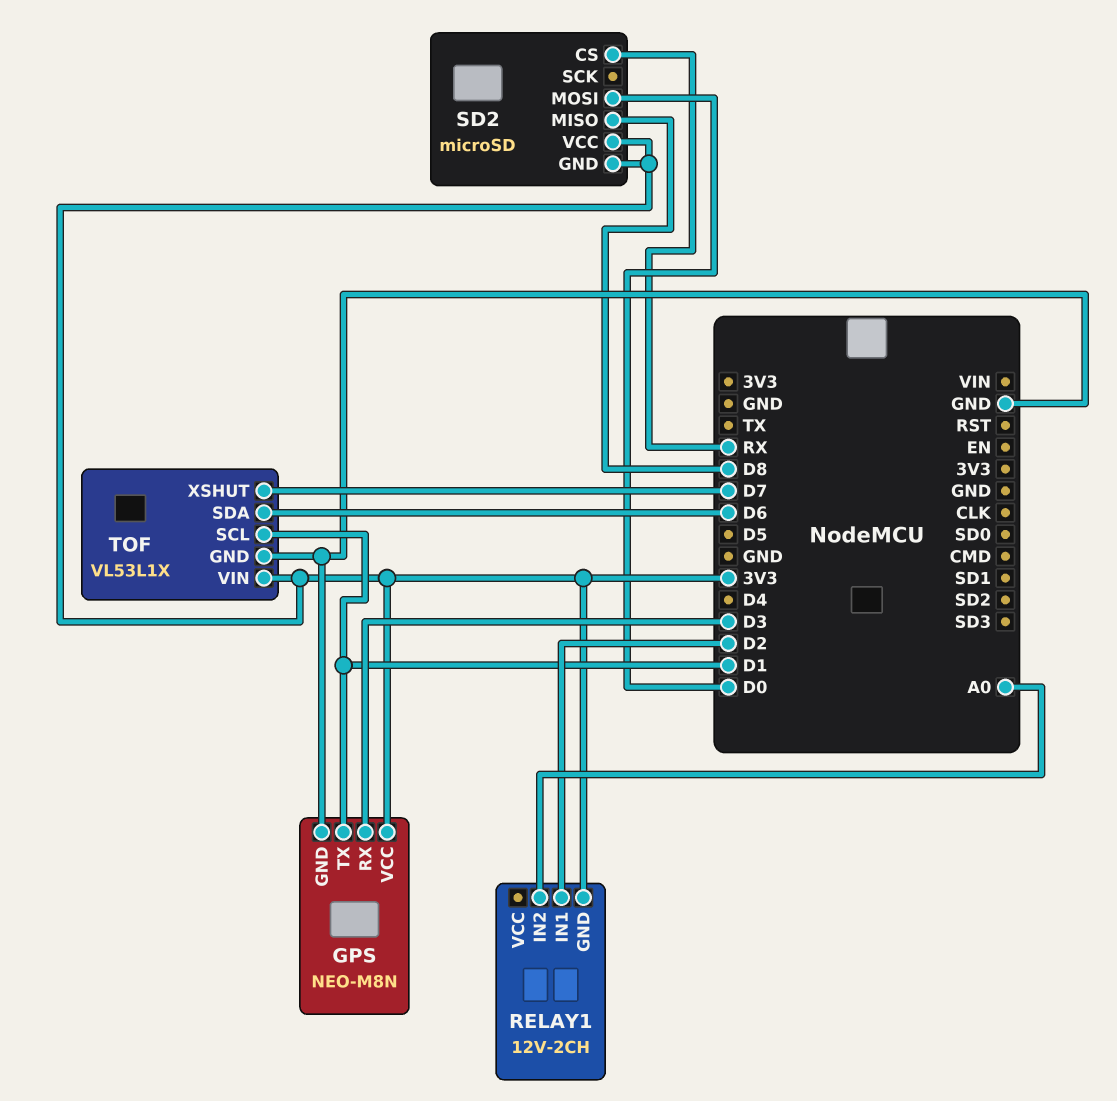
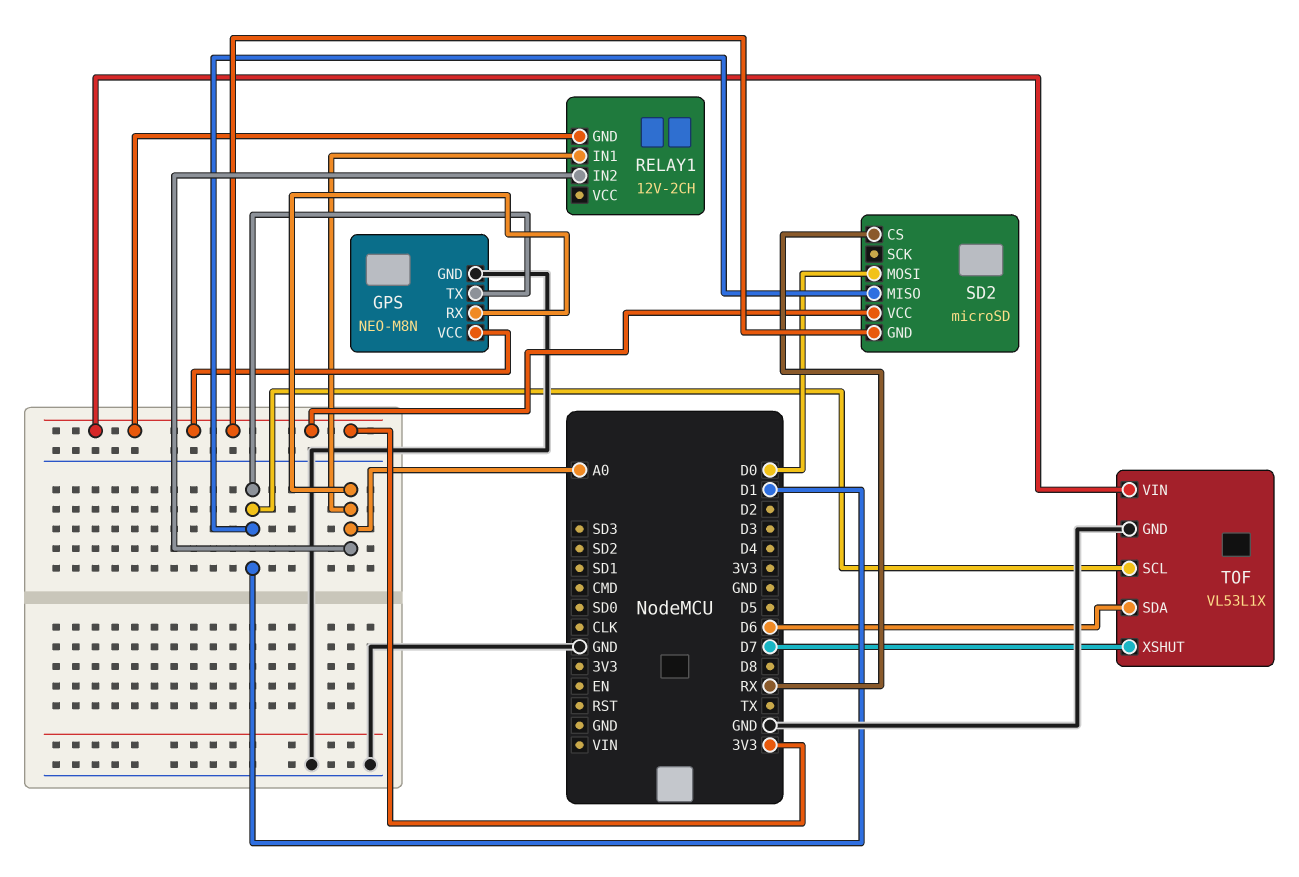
GPS pin RX: D3 -> A0
RELAY1 pin IN1: D2 -> A0
SD2 pin MISO: D8 -> D1

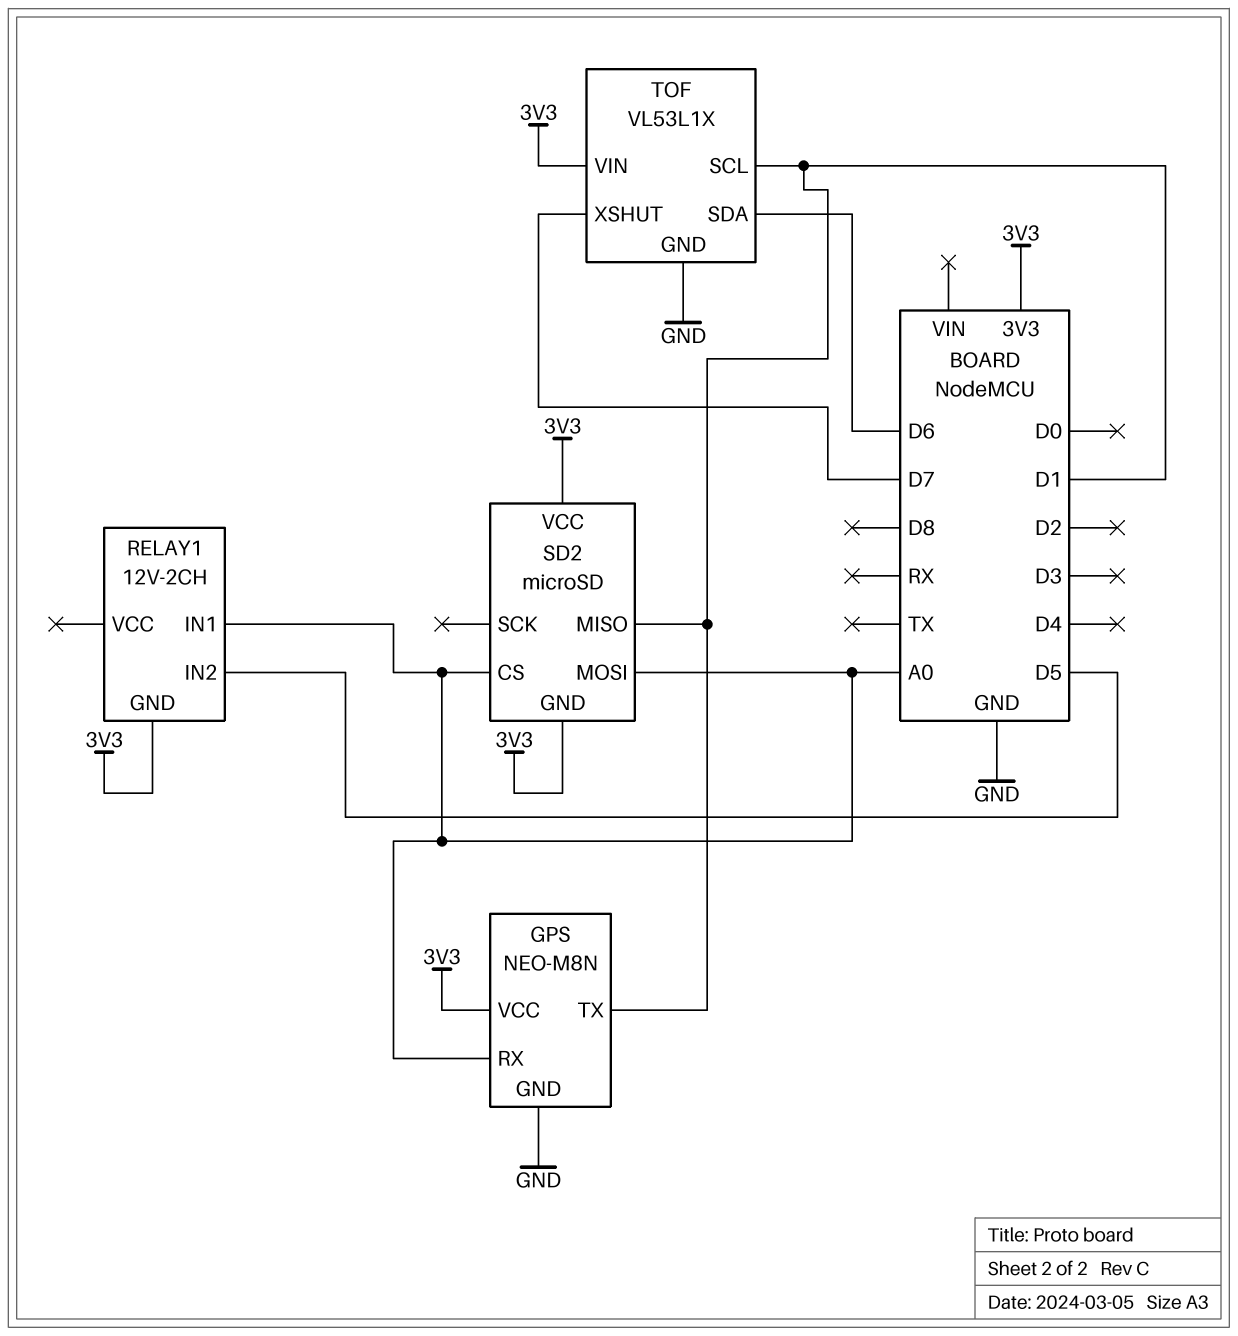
RELAY1 pin IN2: A0 -> D5
SD2 pin CS: RX -> A0
SD2 pin MOSI: D0 -> A0

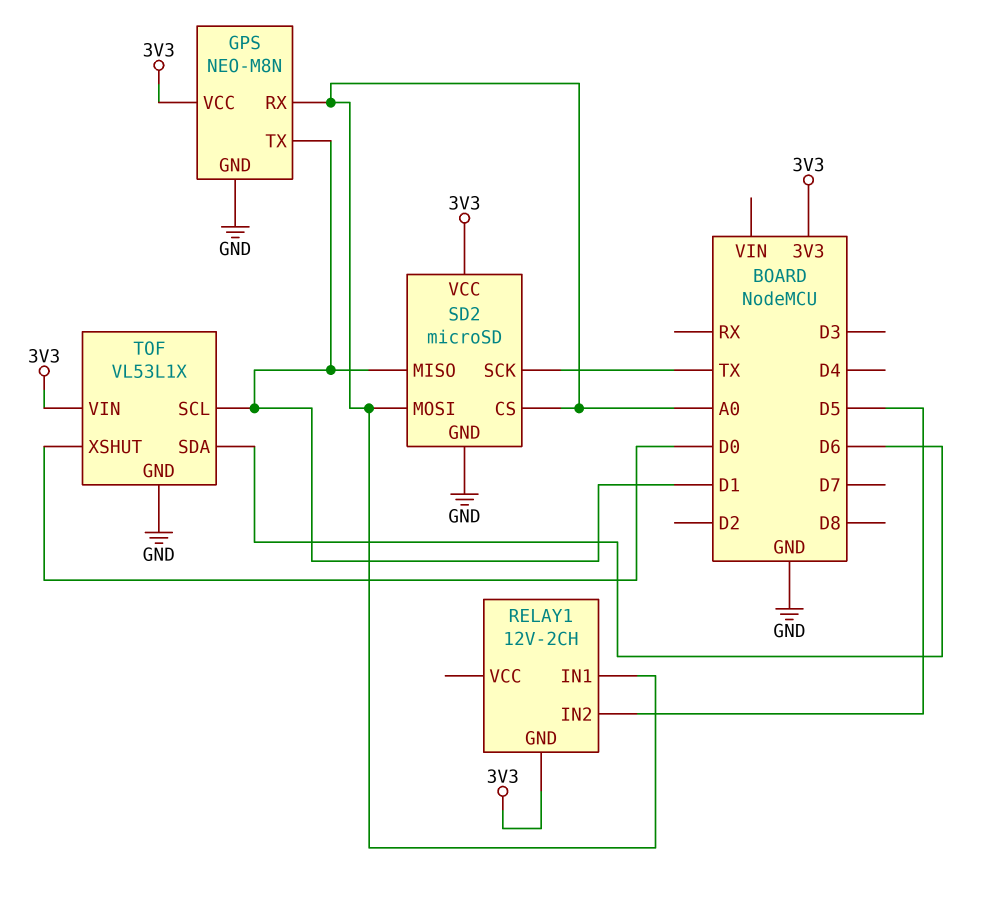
SD2 pin GND: 3V3 -> GND
SD2 pin SCK: none -> TX
TOF pin XSHUT: D7 -> D0

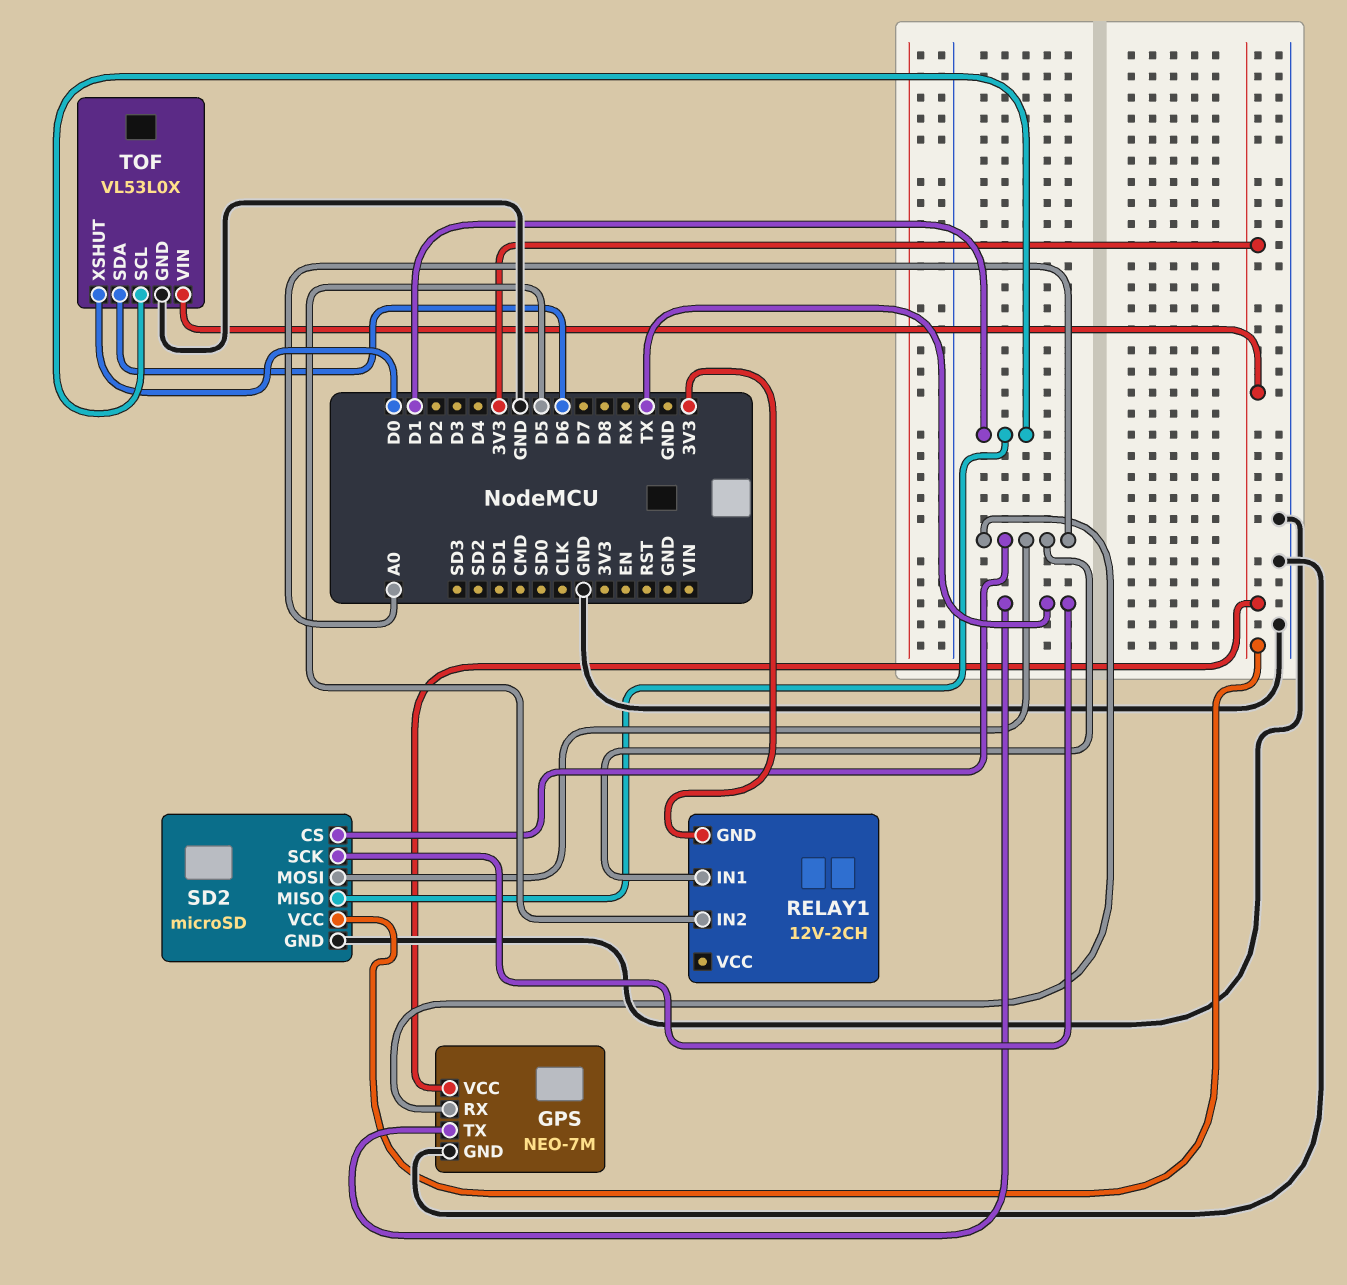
GPS: NEO-M8N -> NEO-7M
GPS pin TX: D1 -> TX
TOF: VL53L1X -> VL53L0X

